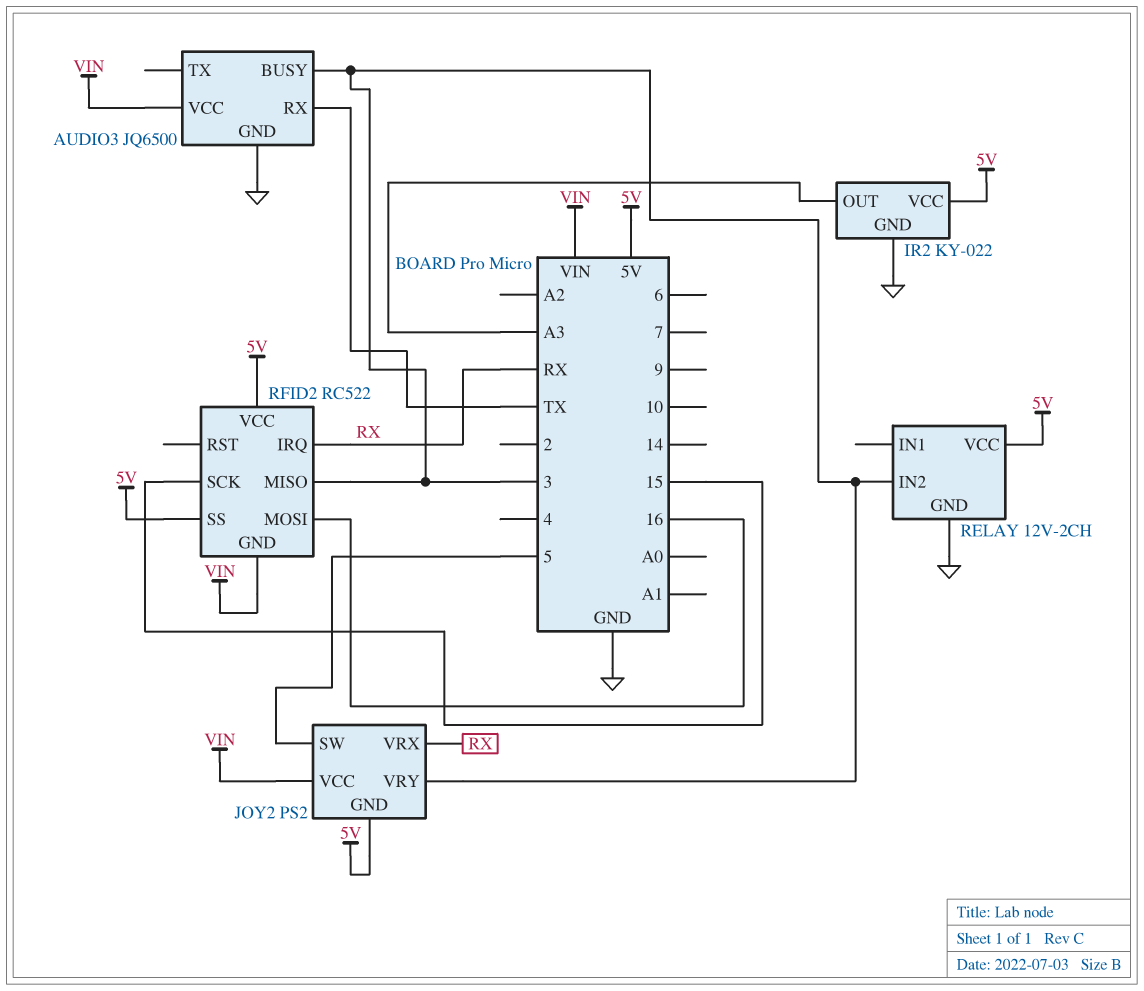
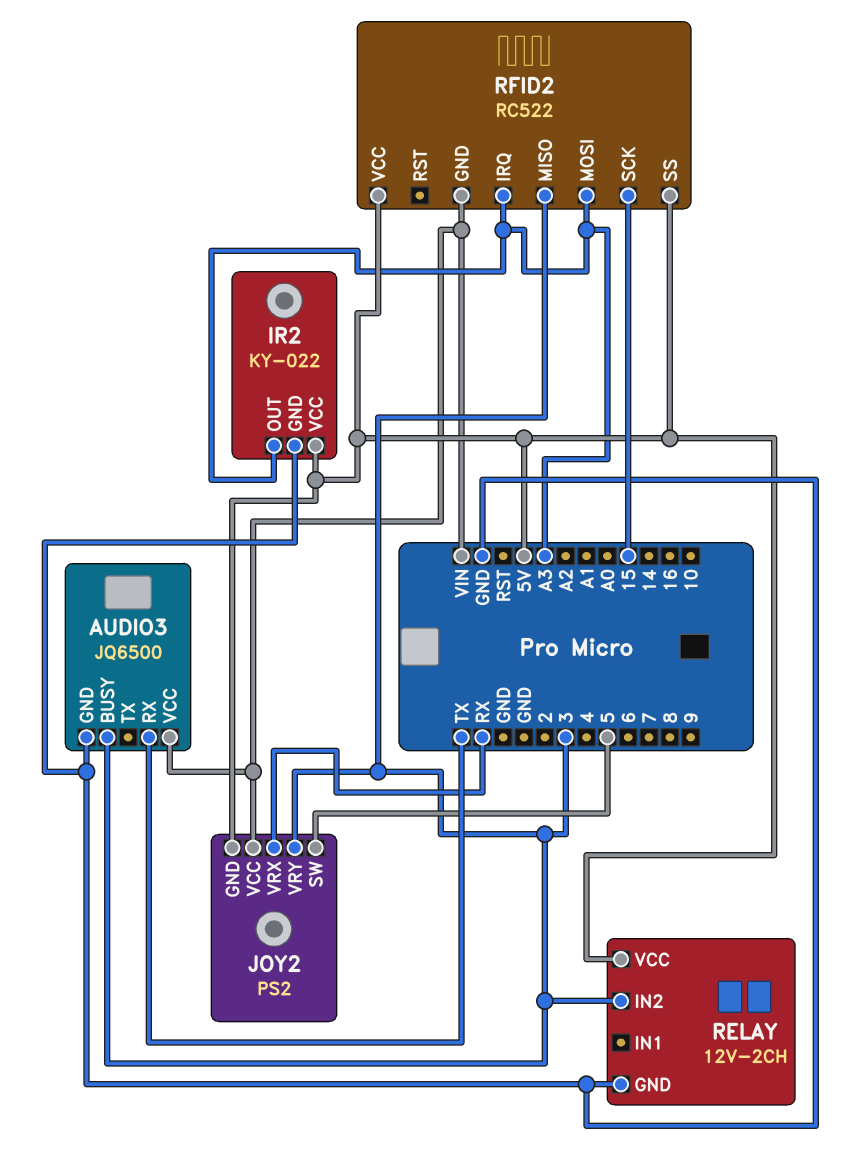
RFID2 pin IRQ: RX -> A3
RFID2 pin MOSI: 16 -> A3

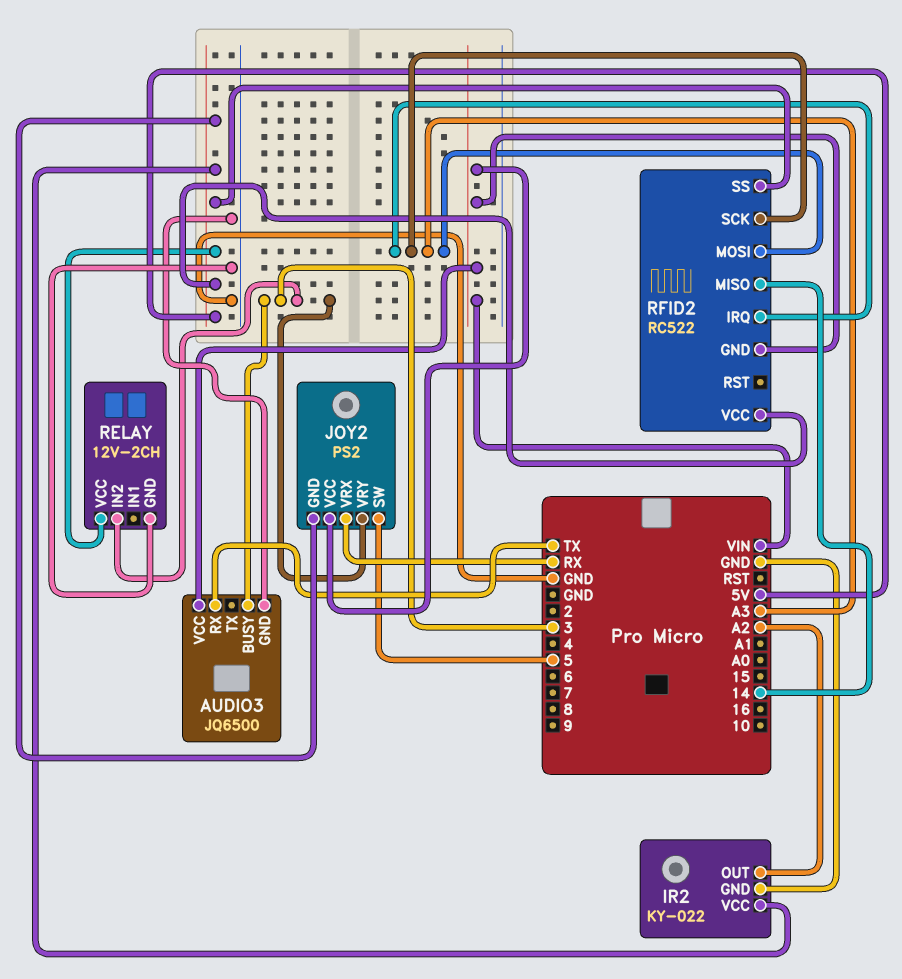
IR2 pin OUT: A3 -> A2
RFID2 pin MISO: 3 -> 14
RFID2 pin SCK: 15 -> A3

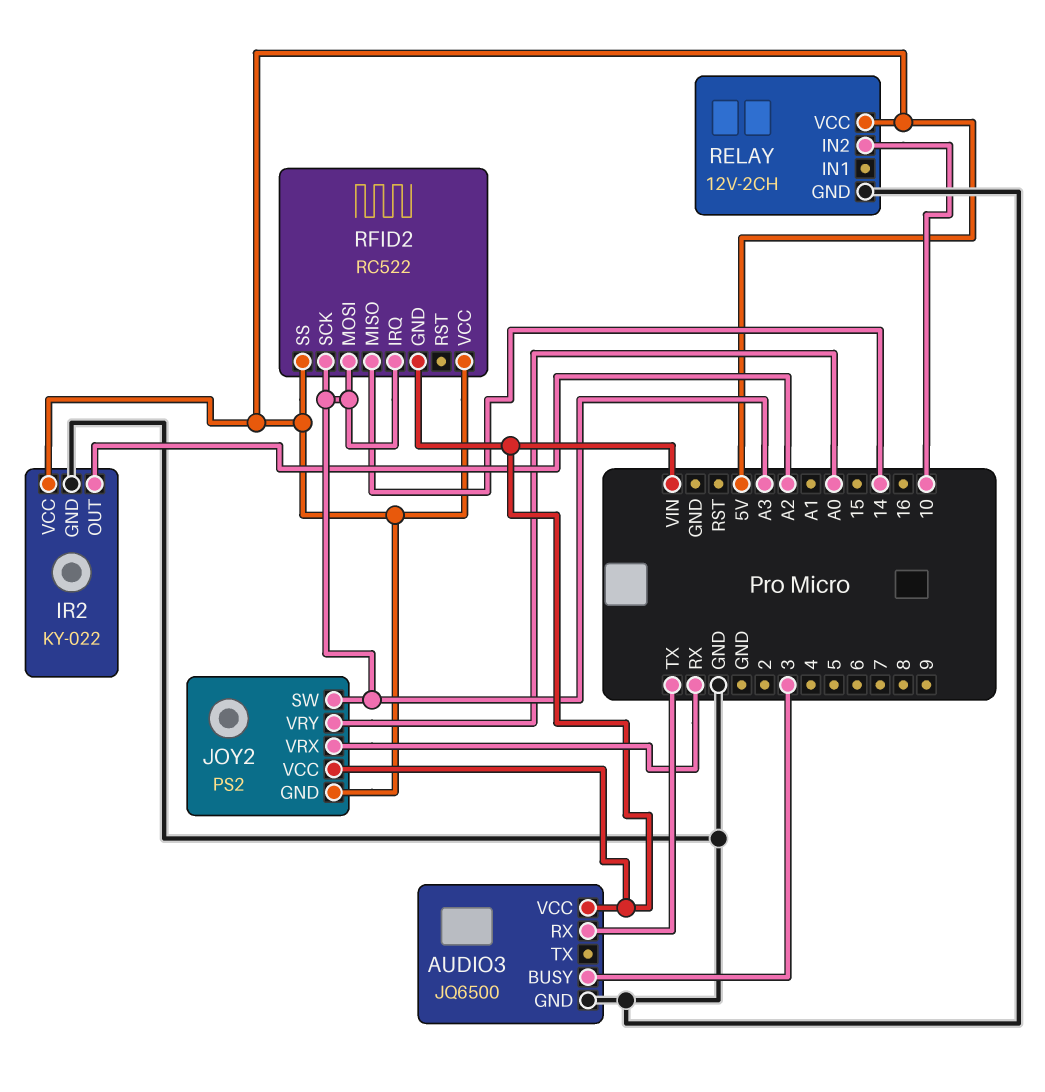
JOY2 pin SW: 5 -> A3
JOY2 pin VRY: 3 -> A0
RELAY pin IN2: 3 -> 10

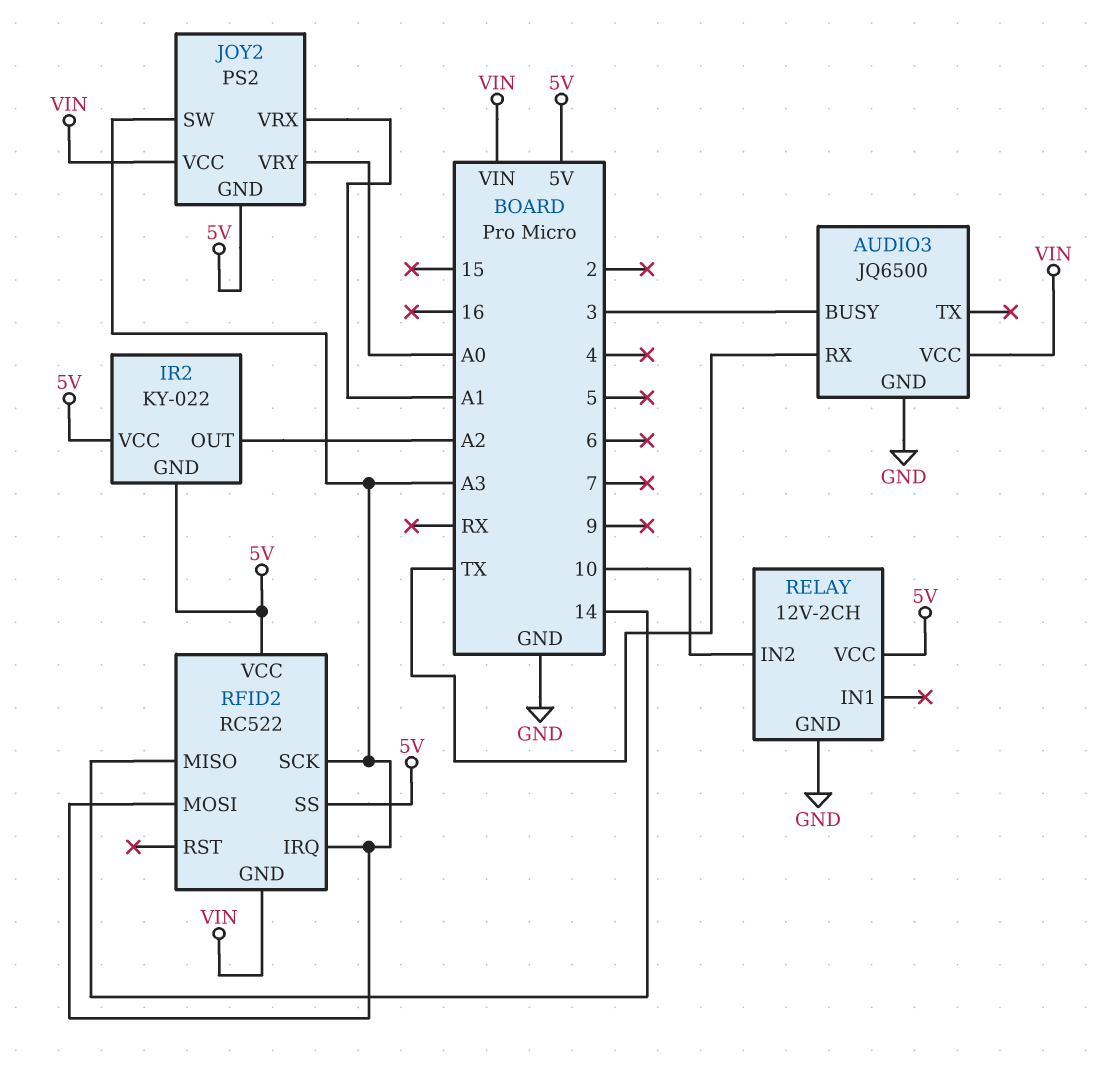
IR2 pin GND: GND -> 5V
JOY2 pin VRX: RX -> A1

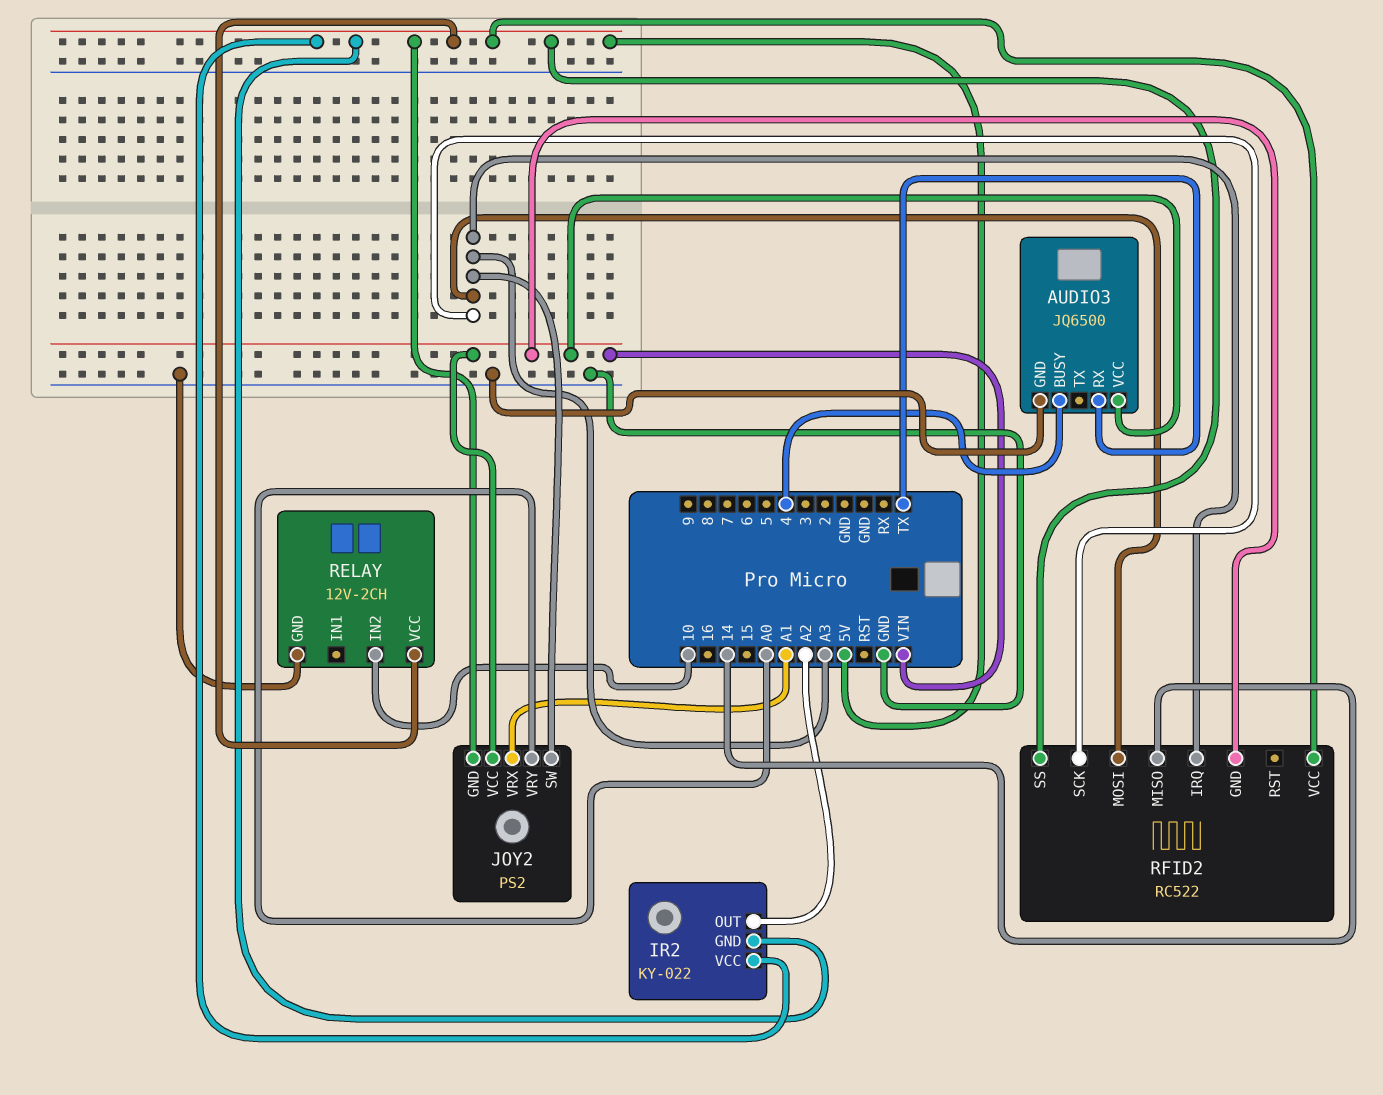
AUDIO3 pin BUSY: 3 -> 4

